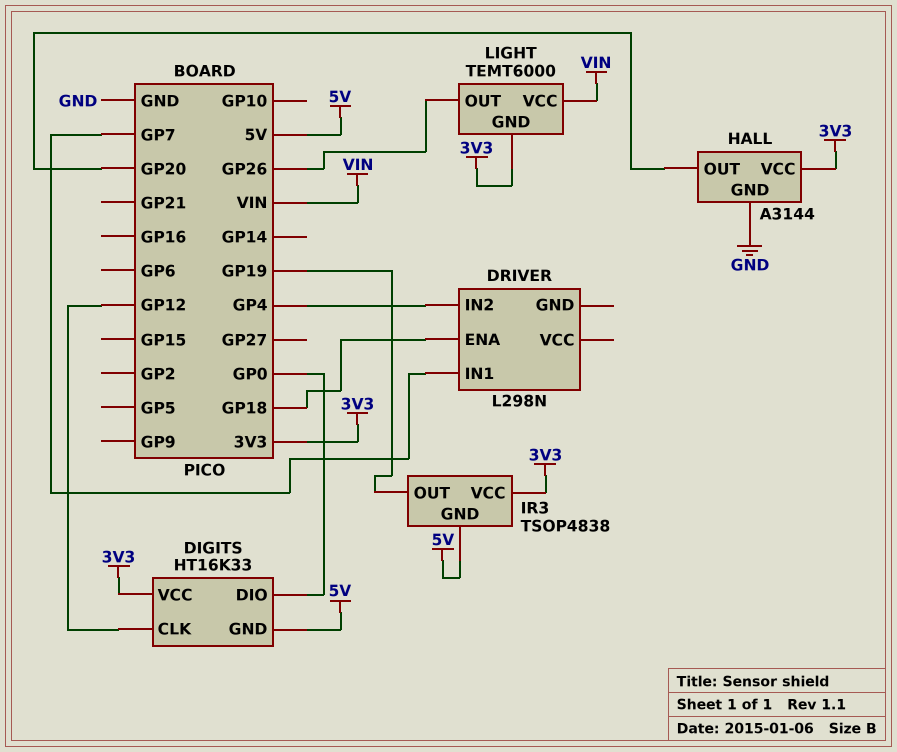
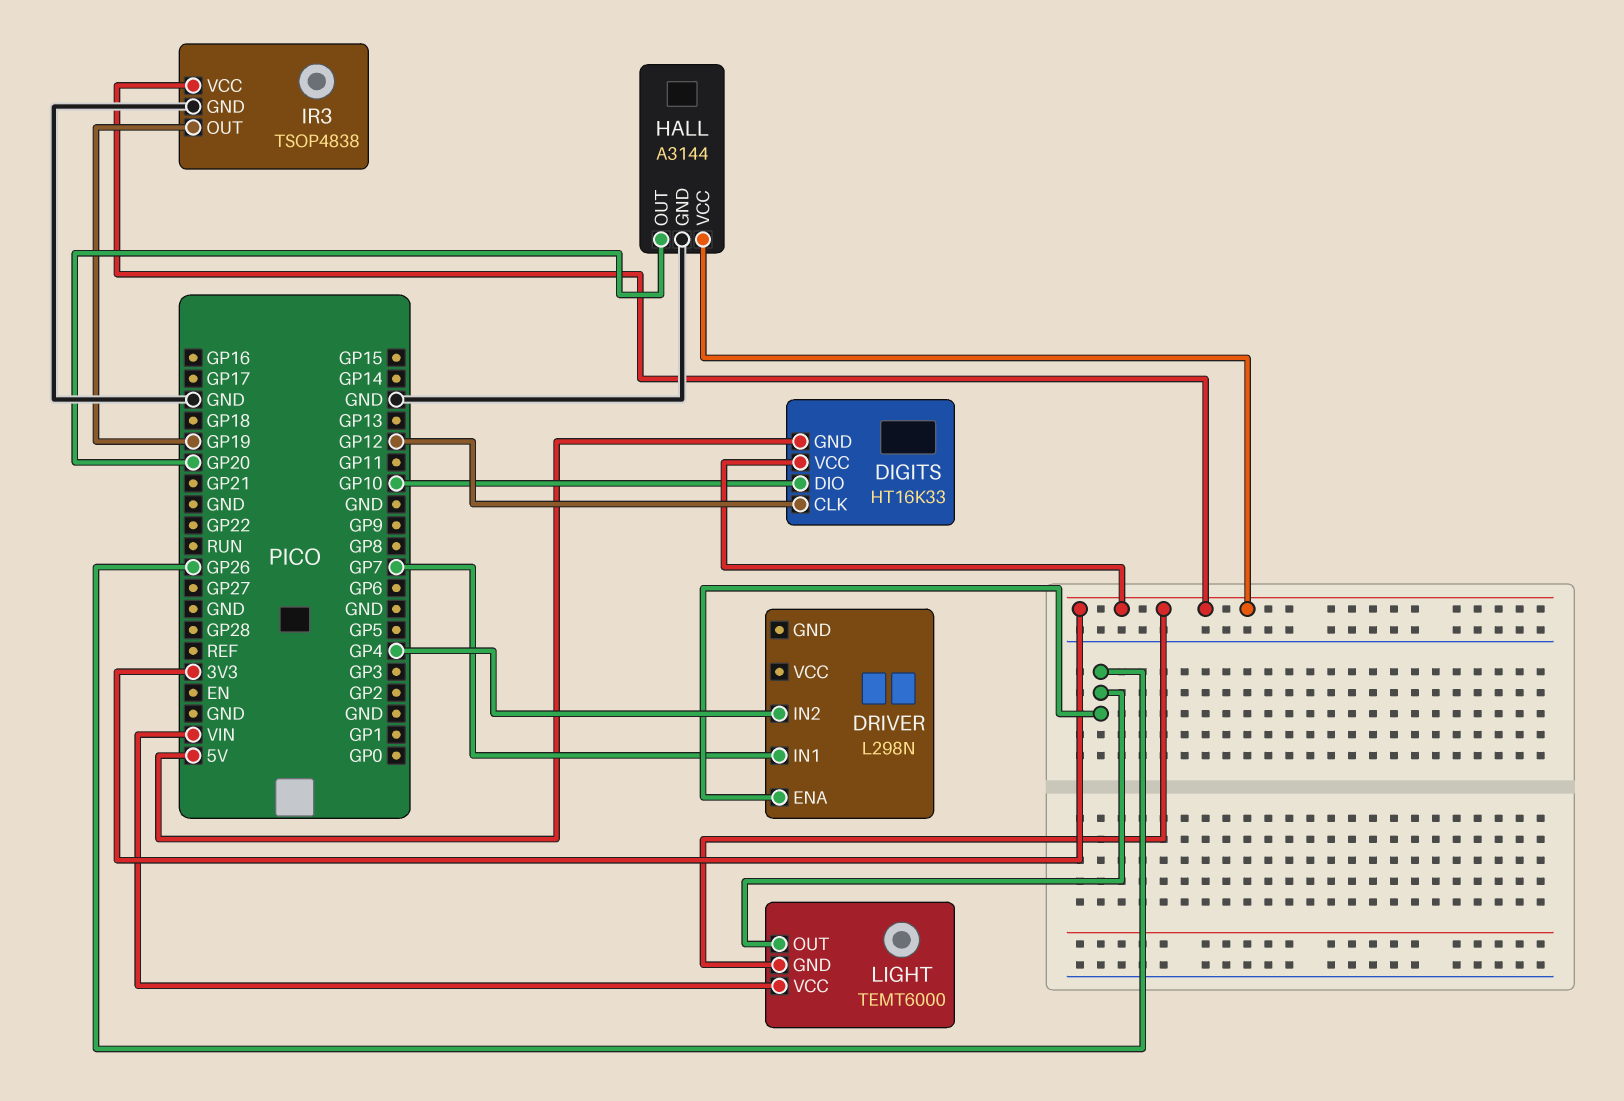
DIGITS pin DIO: GP0 -> GP10
DRIVER pin ENA: GP18 -> GP26
IR3 pin GND: 5V -> GND

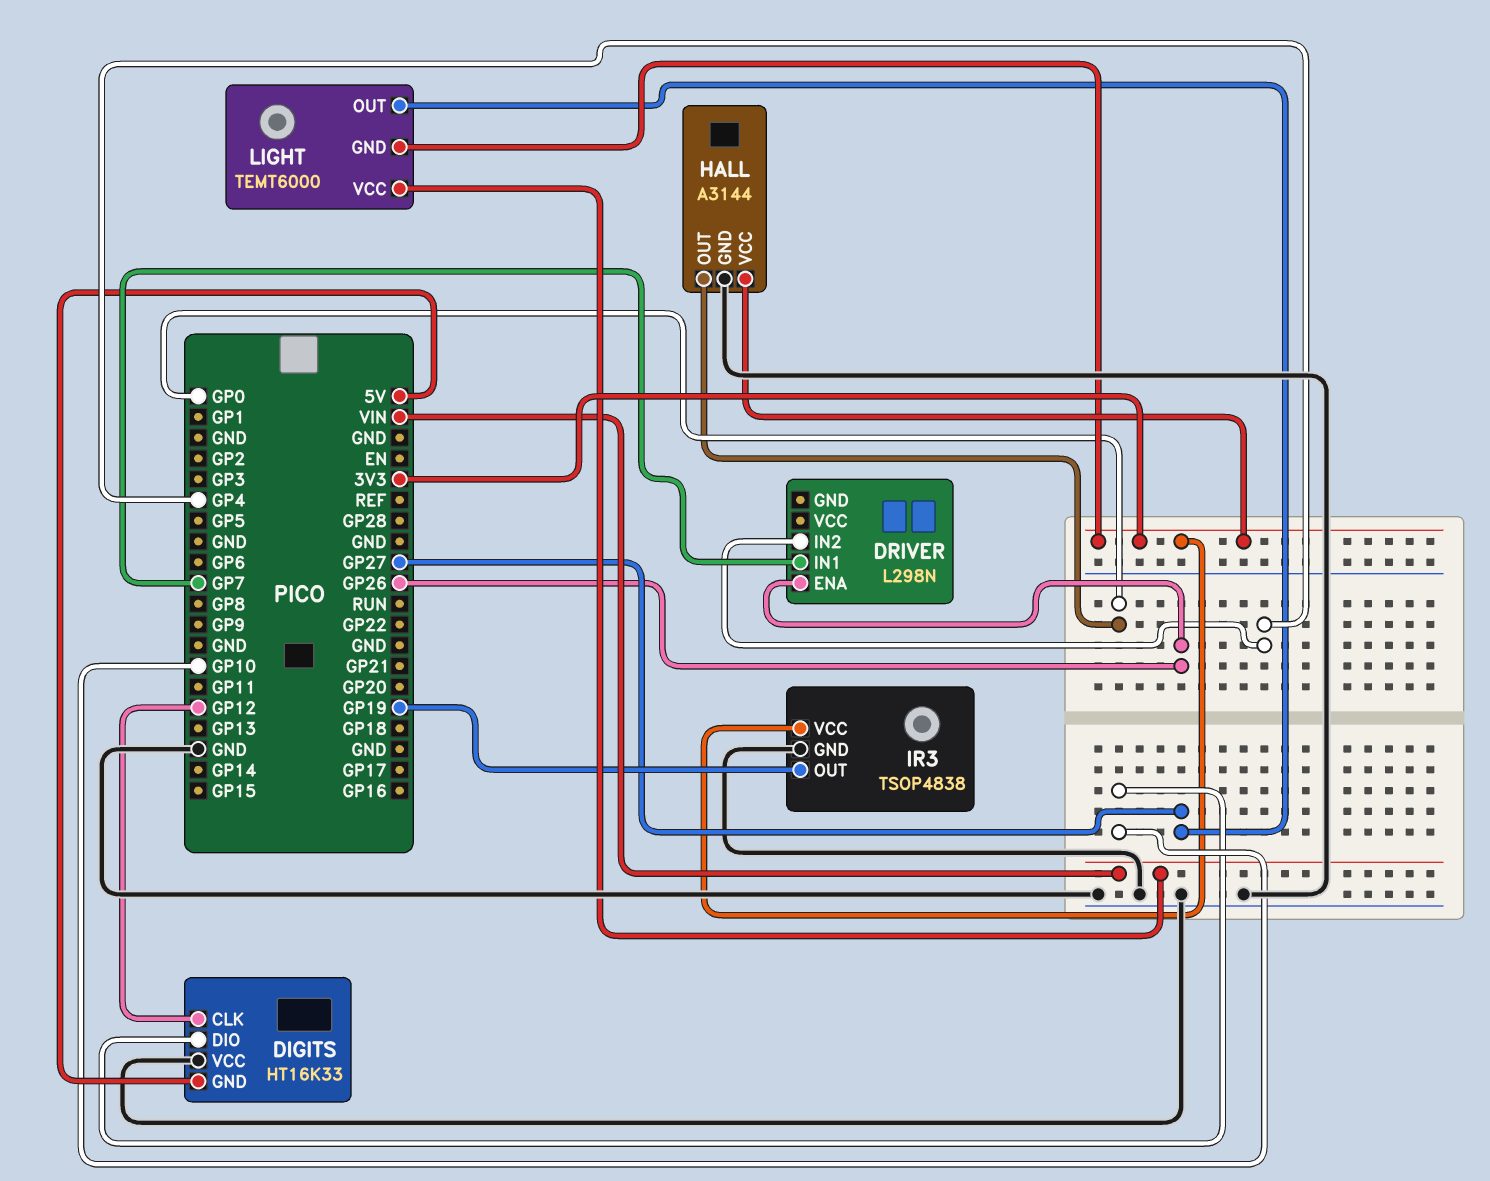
DIGITS pin VCC: 3V3 -> GND
HALL pin OUT: GP20 -> GP0
LIGHT pin OUT: GP26 -> GP27

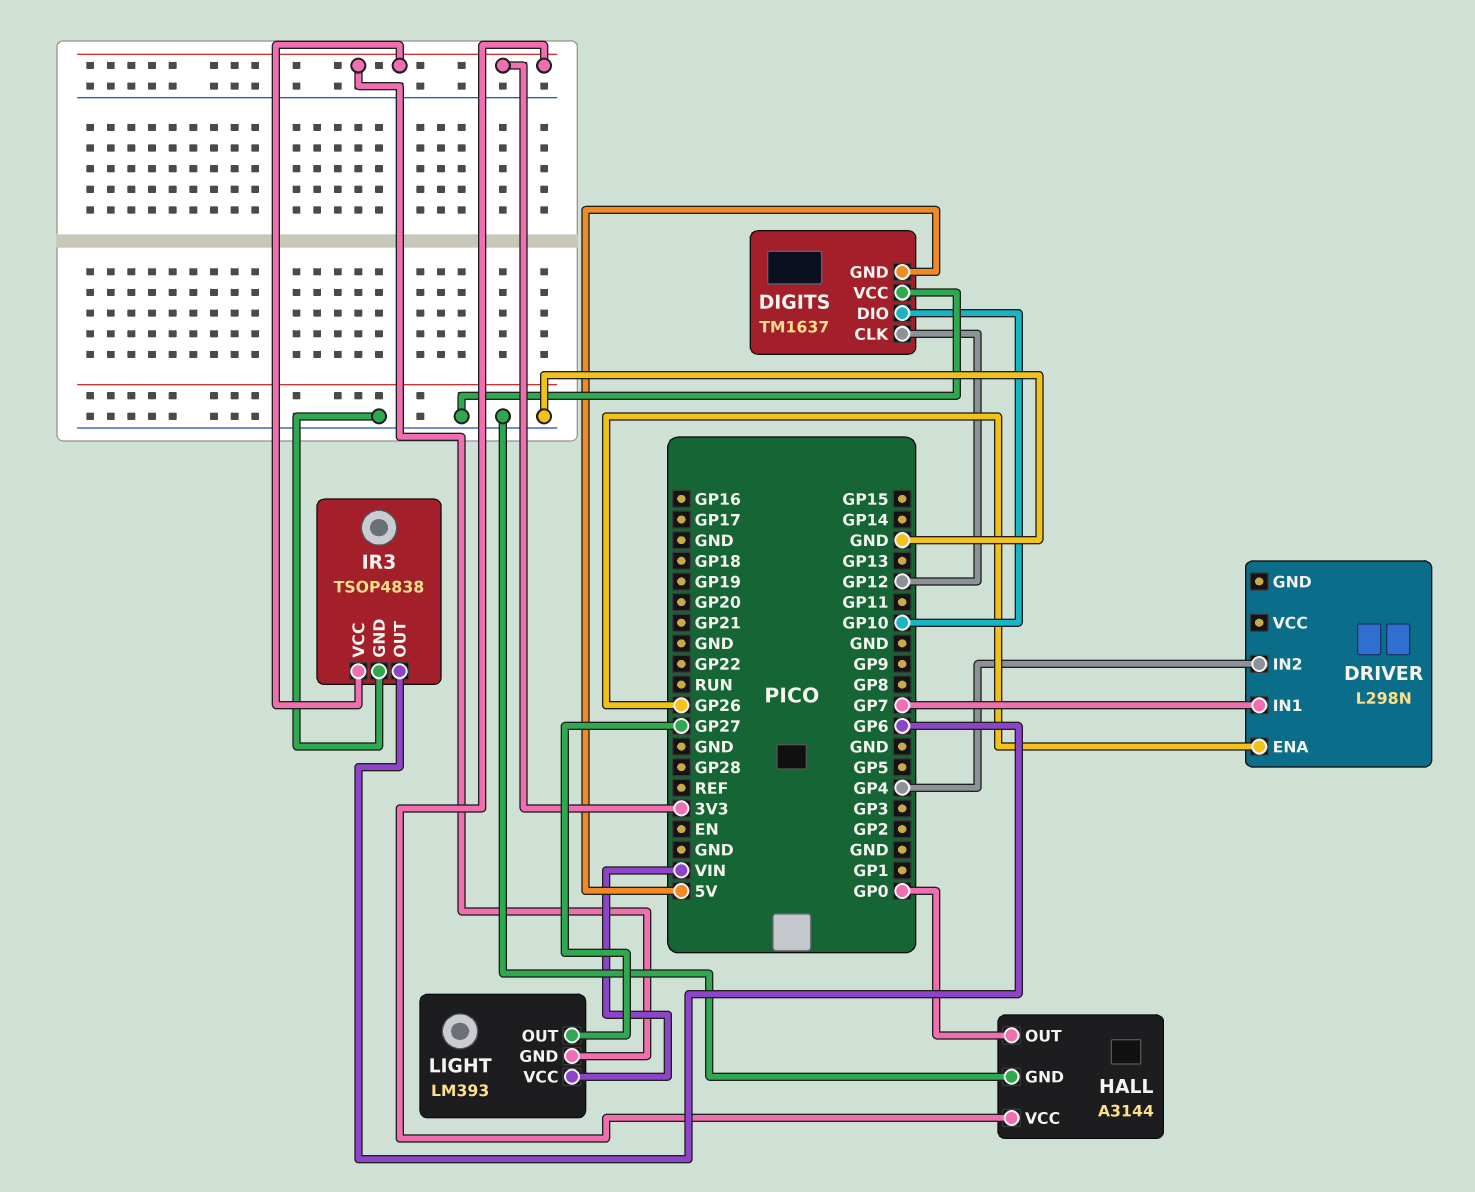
DIGITS: HT16K33 -> TM1637
IR3 pin OUT: GP19 -> GP6
LIGHT: TEMT6000 -> LM393

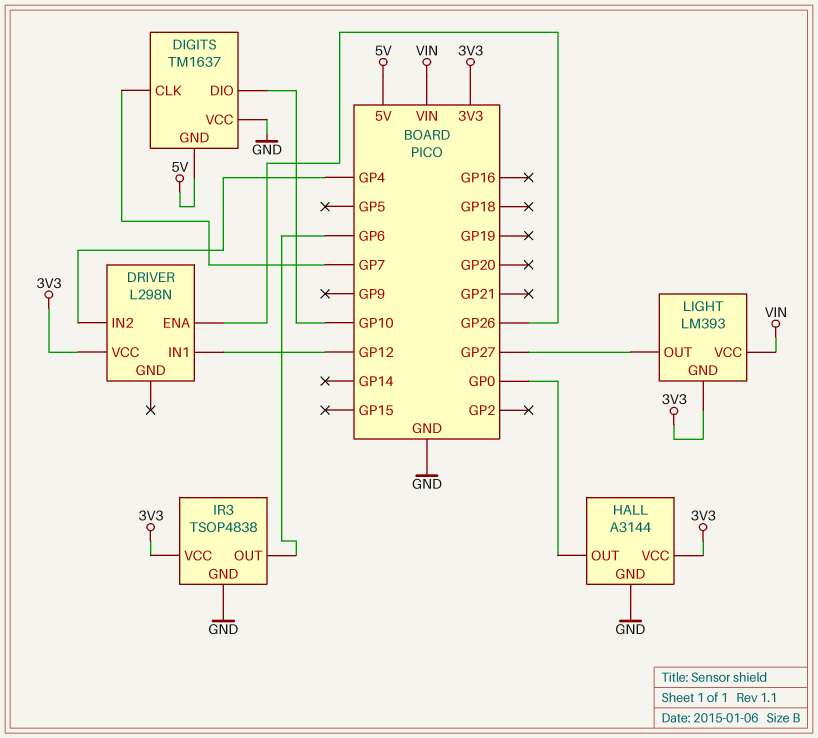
DIGITS pin CLK: GP12 -> GP7
DRIVER pin IN1: GP7 -> GP12
DRIVER pin VCC: none -> 3V3

